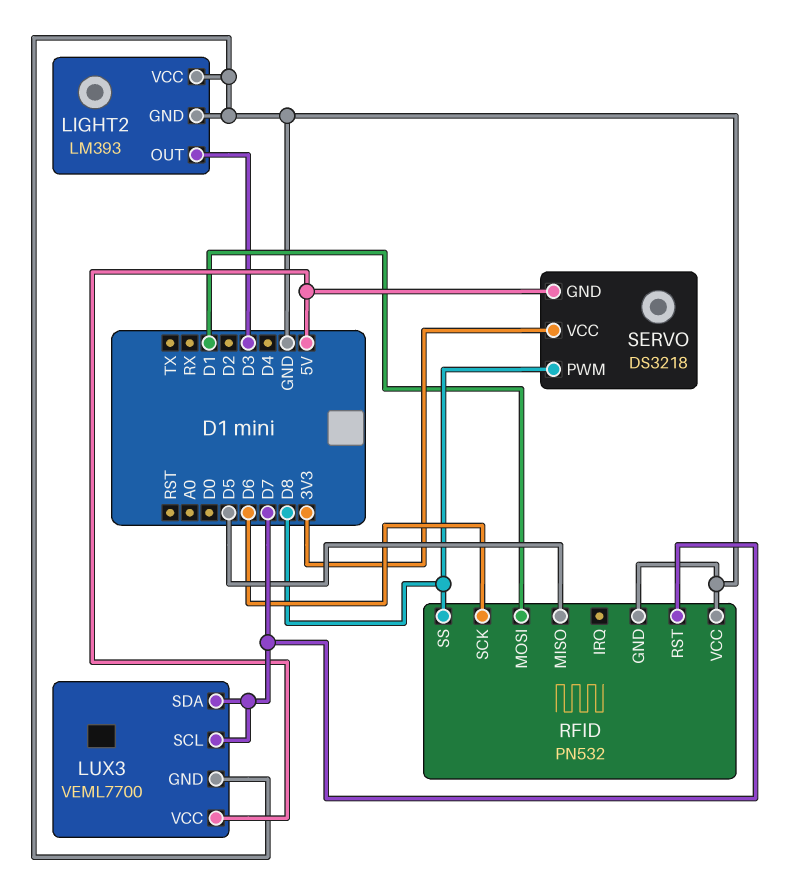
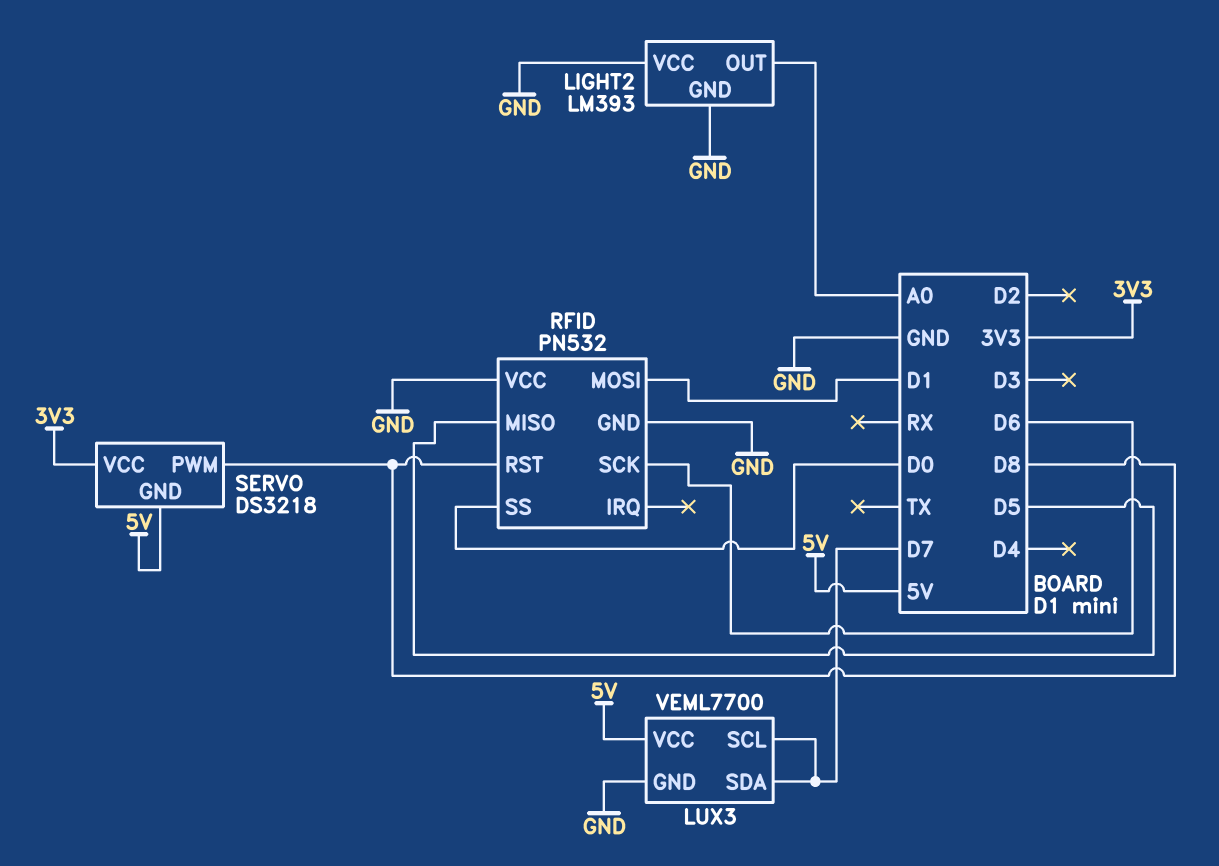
LIGHT2 pin OUT: D3 -> A0
RFID pin RST: D7 -> D8
RFID pin SS: D8 -> D0

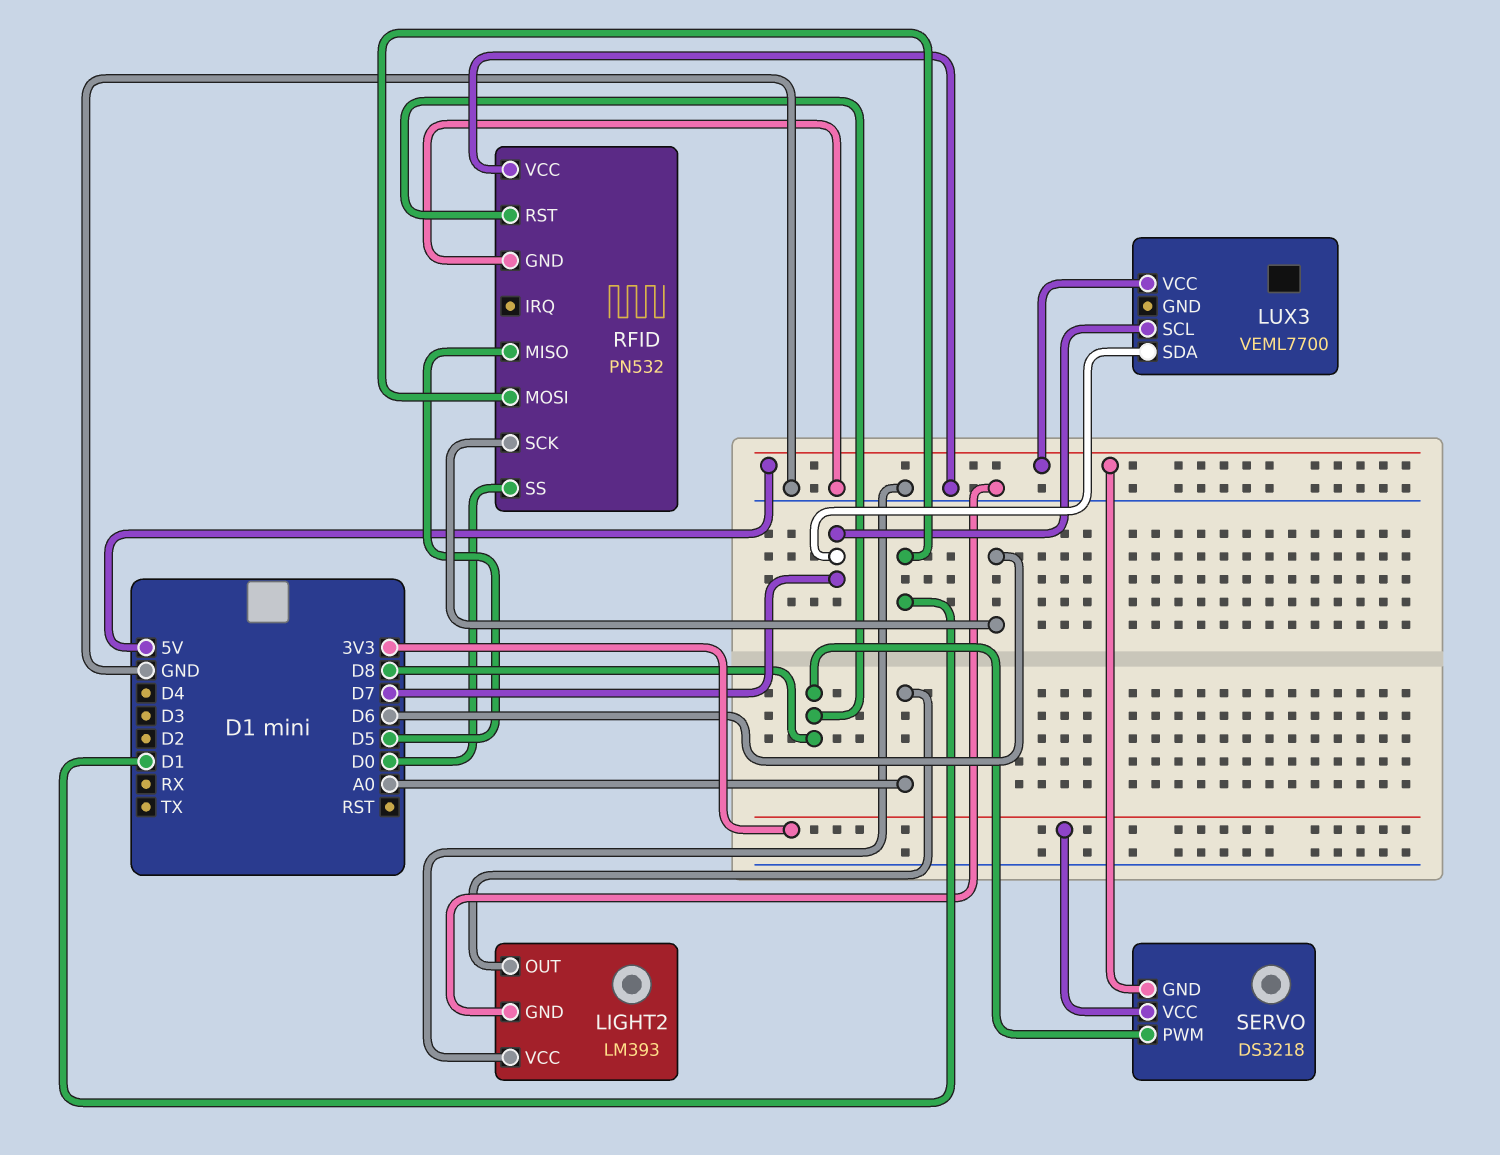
LUX3 pin GND: GND -> none

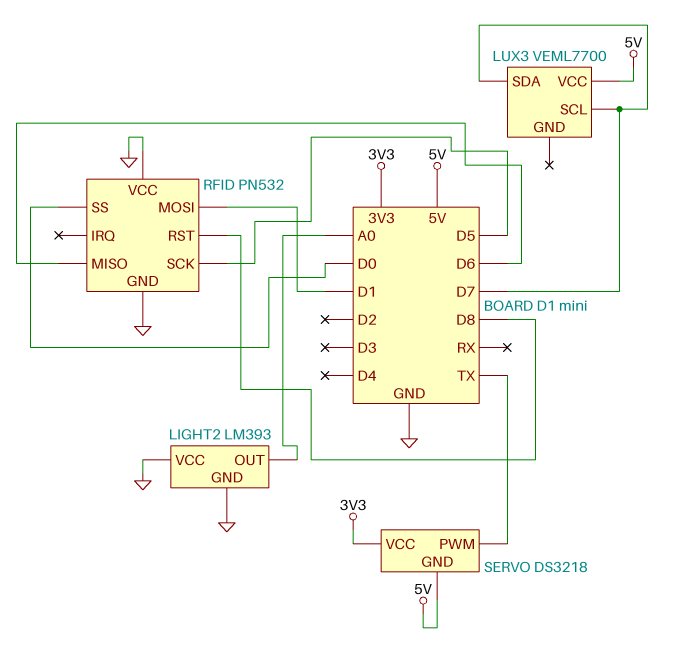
RFID pin MISO: D5 -> D6
RFID pin SCK: D6 -> D5
SERVO pin PWM: D8 -> TX

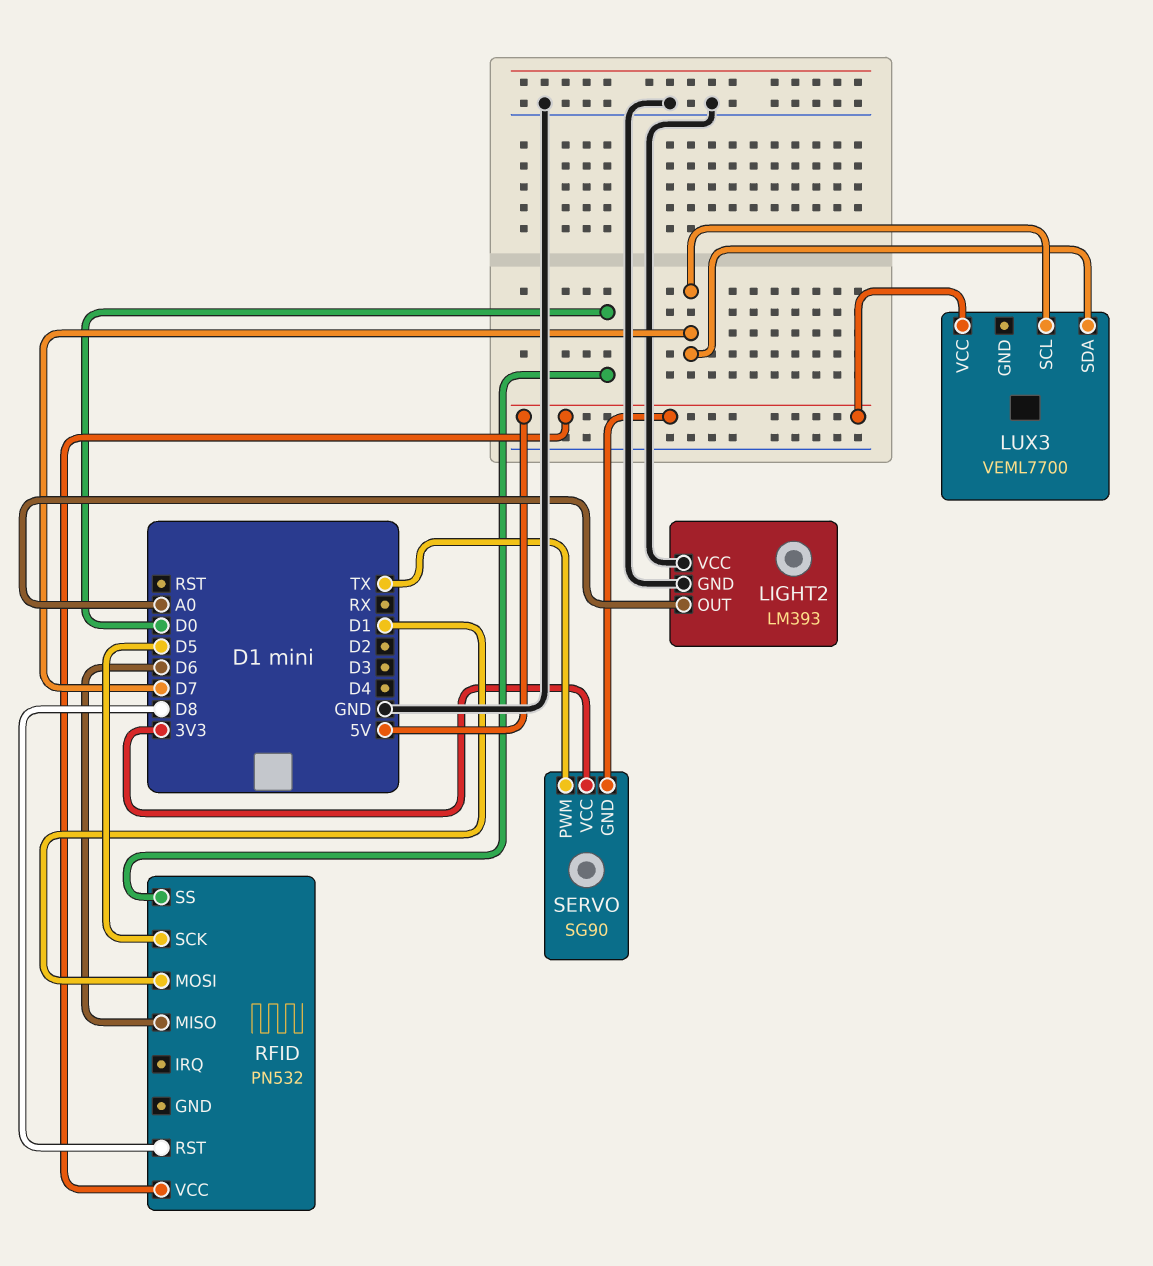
RFID pin GND: GND -> none
RFID pin VCC: GND -> 5V
SERVO: DS3218 -> SG90

